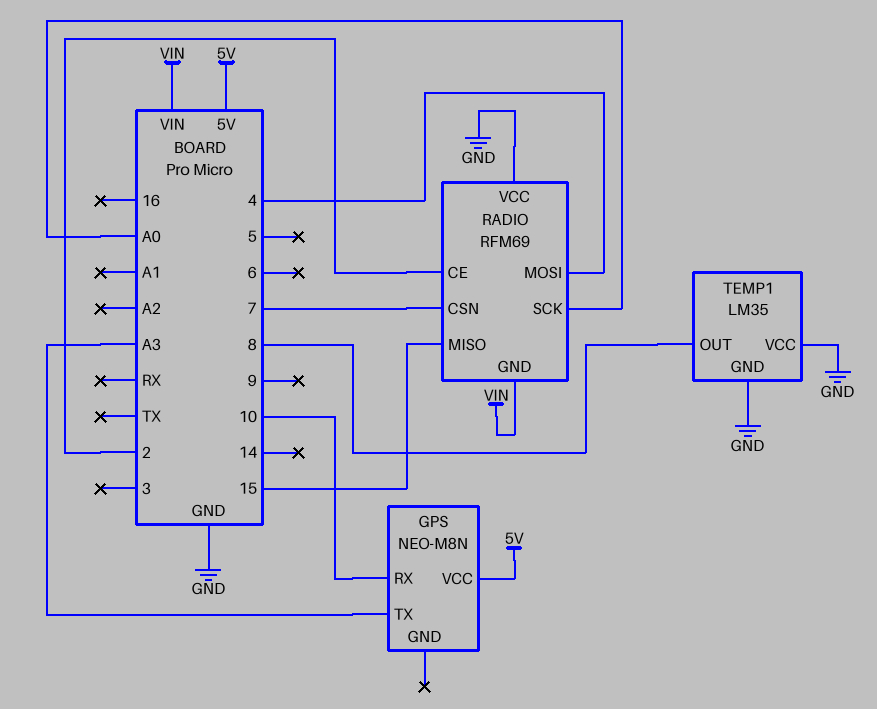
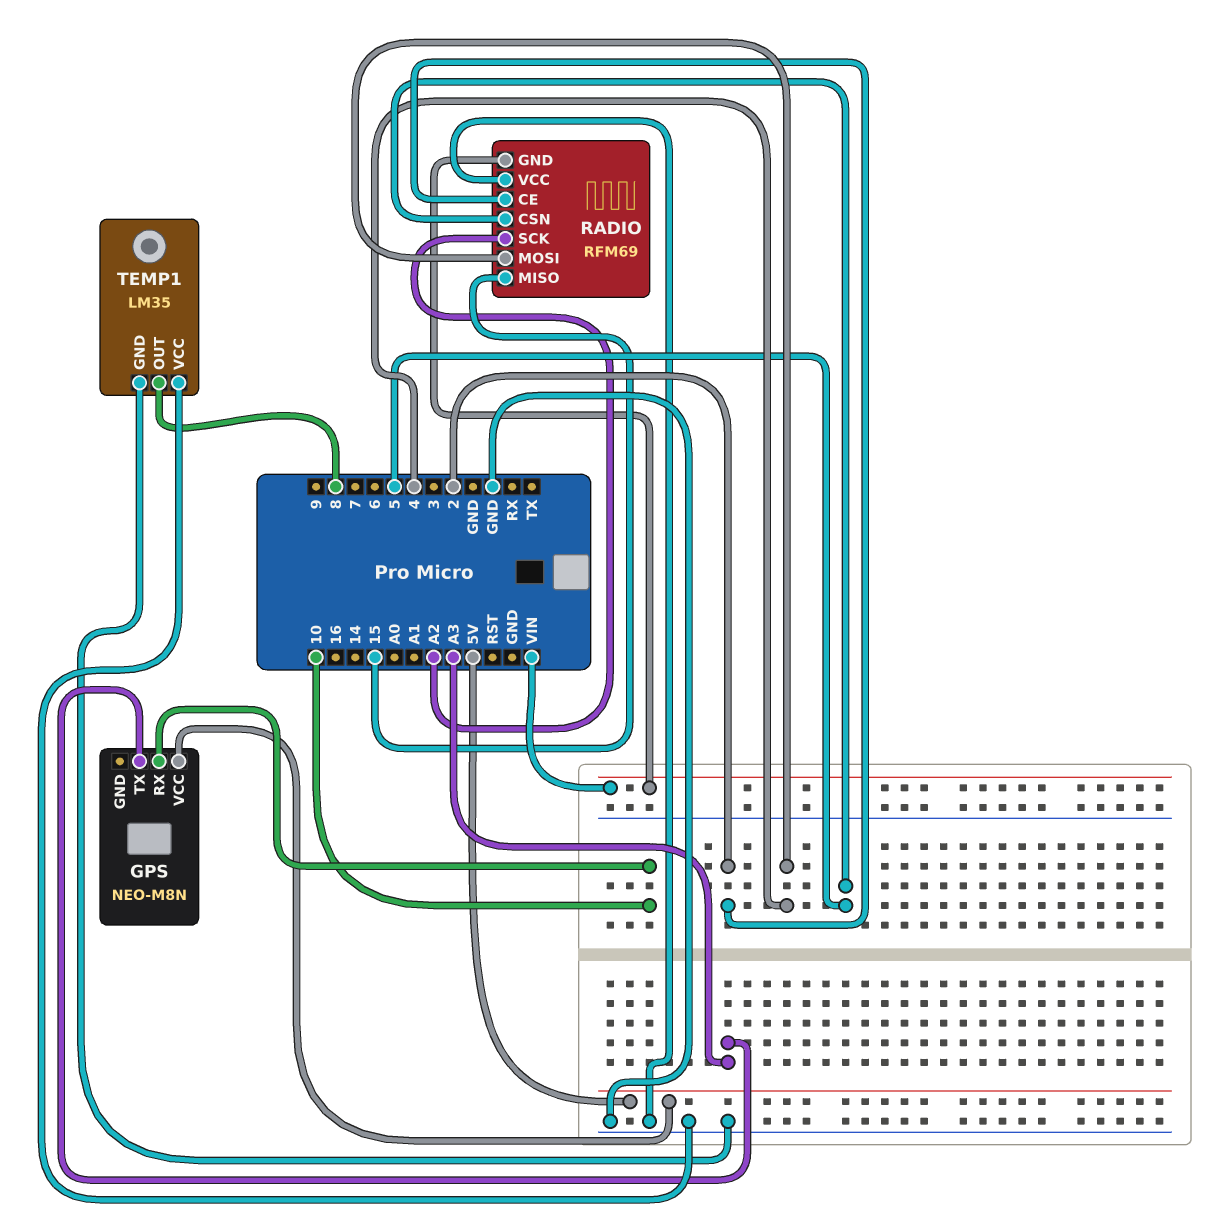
RADIO pin CSN: 7 -> 5
RADIO pin SCK: A0 -> A2

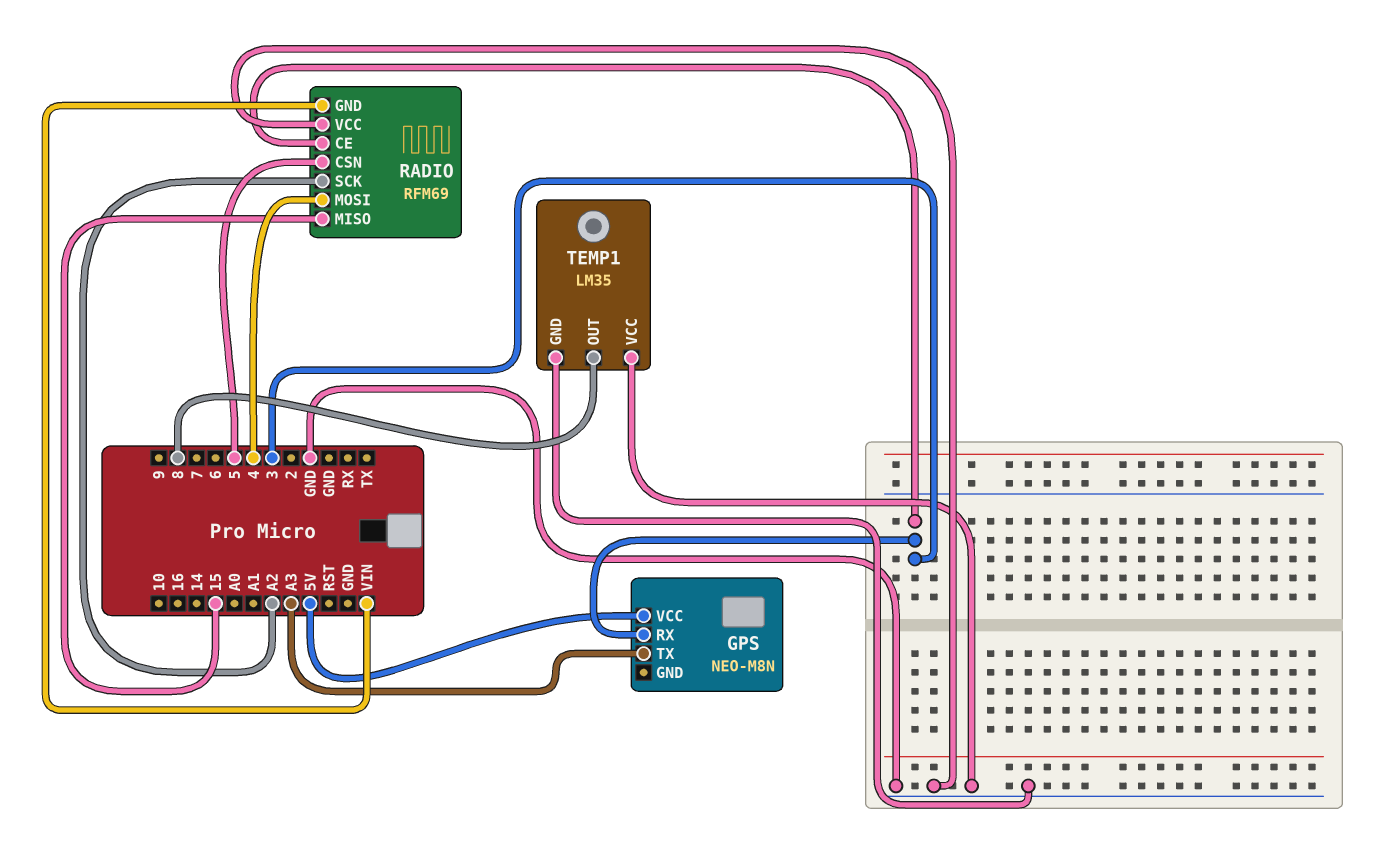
GPS pin RX: 10 -> 3
RADIO pin CE: 2 -> 3

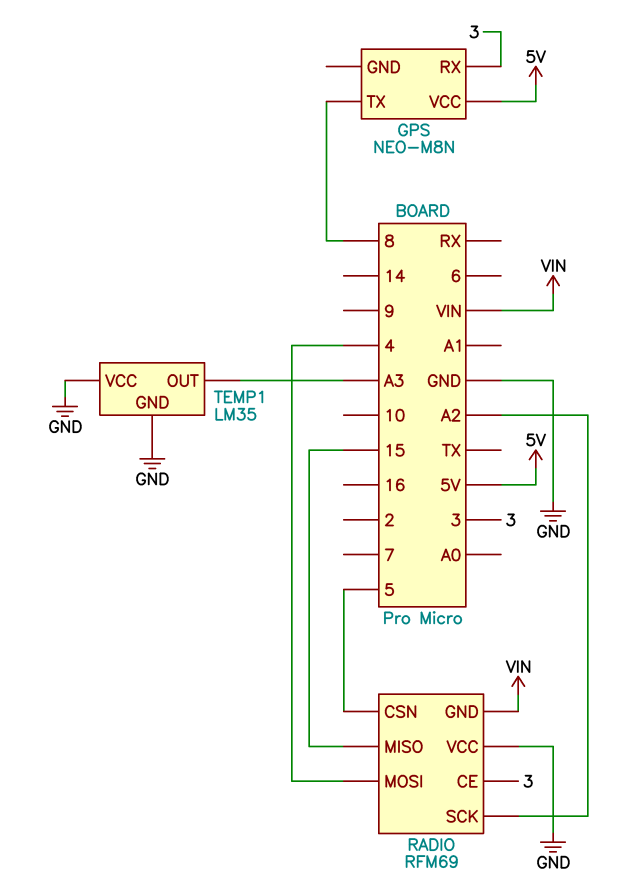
GPS pin TX: A3 -> 8
TEMP1 pin OUT: 8 -> A3

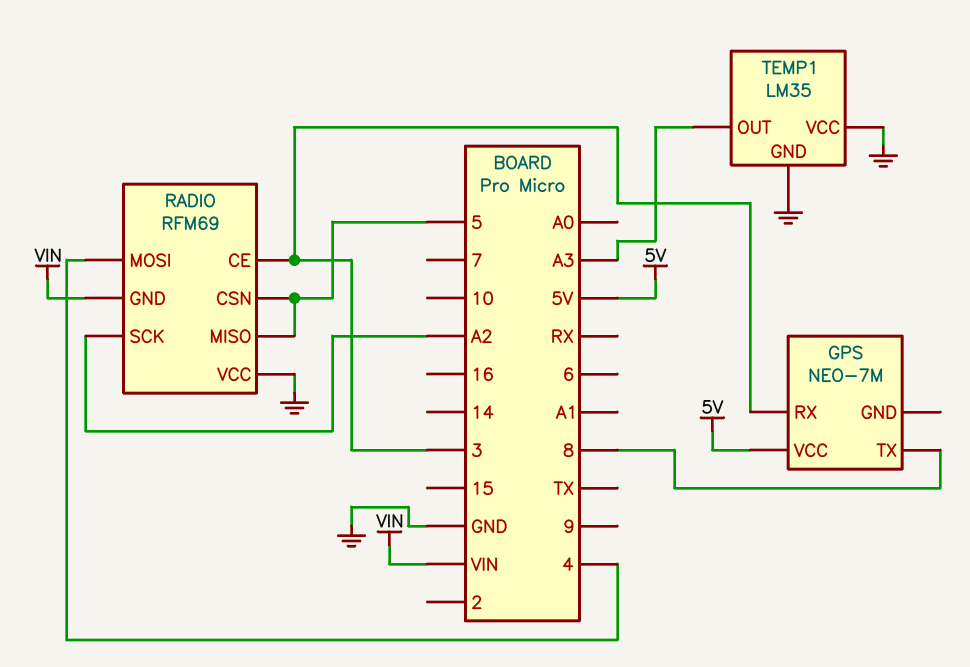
GPS: NEO-M8N -> NEO-7M
RADIO pin MISO: 15 -> 5

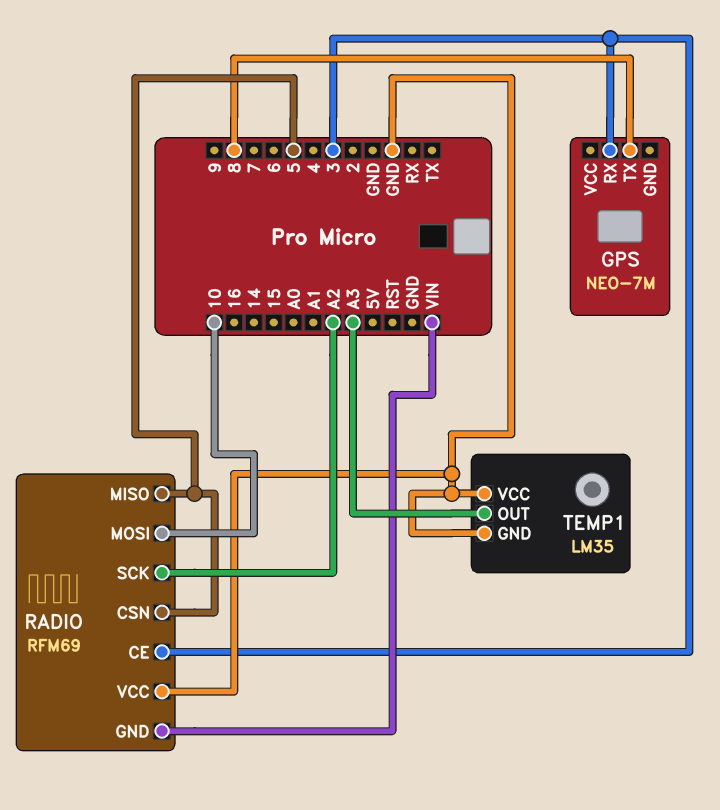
GPS pin VCC: 5V -> none
RADIO pin MOSI: 4 -> 10

